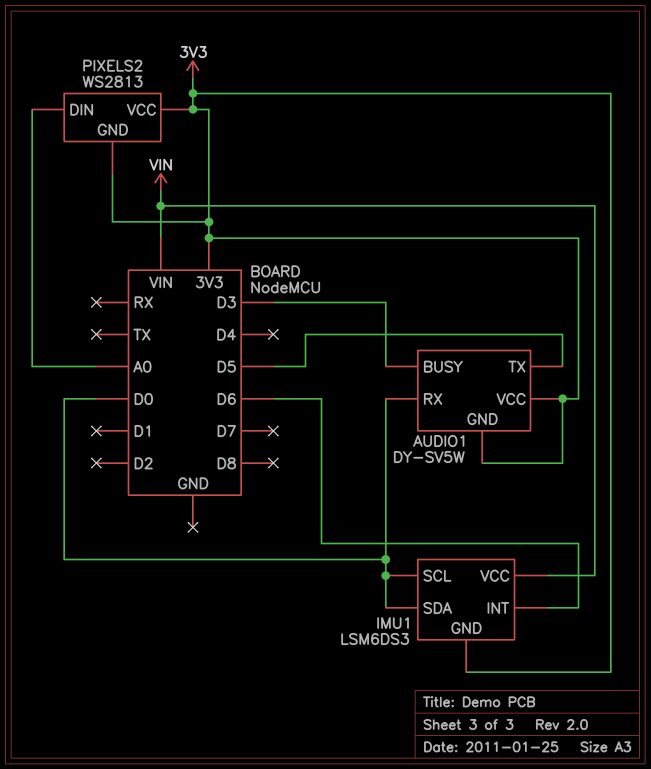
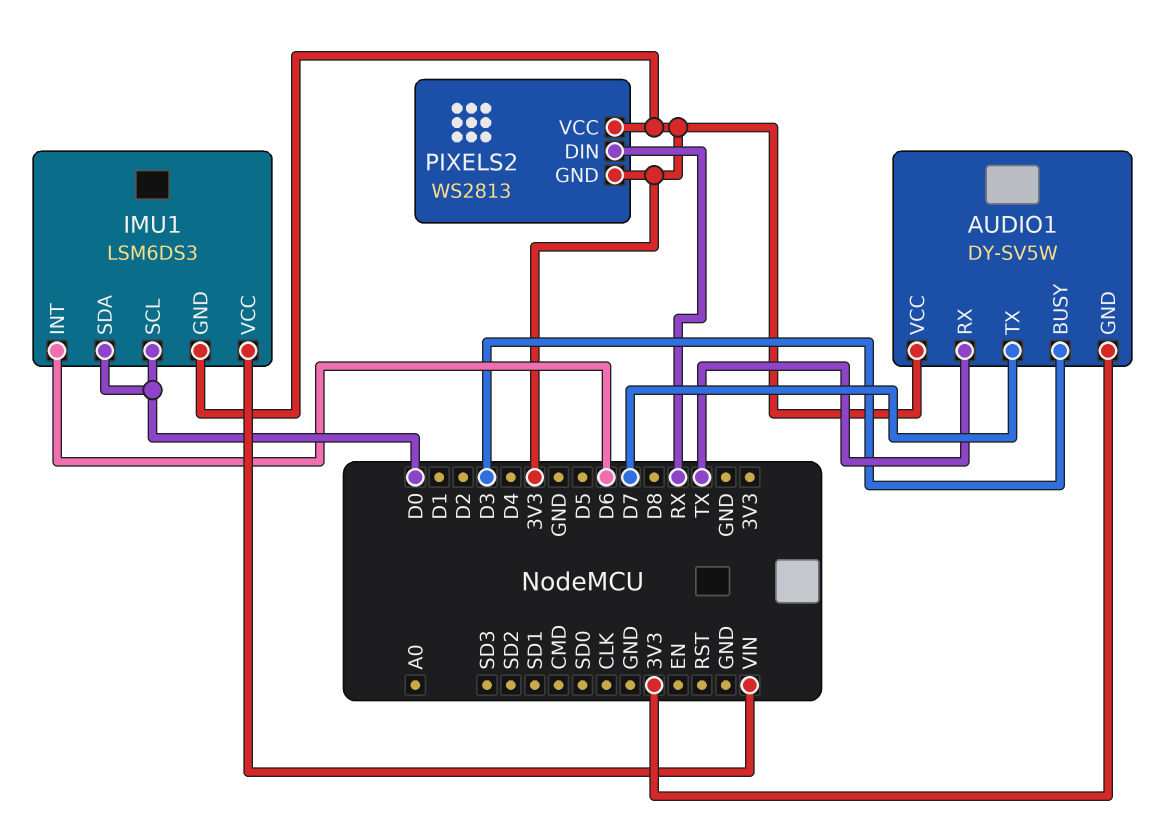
AUDIO1 pin RX: D0 -> TX
AUDIO1 pin TX: D5 -> D7
PIXELS2 pin DIN: A0 -> RX

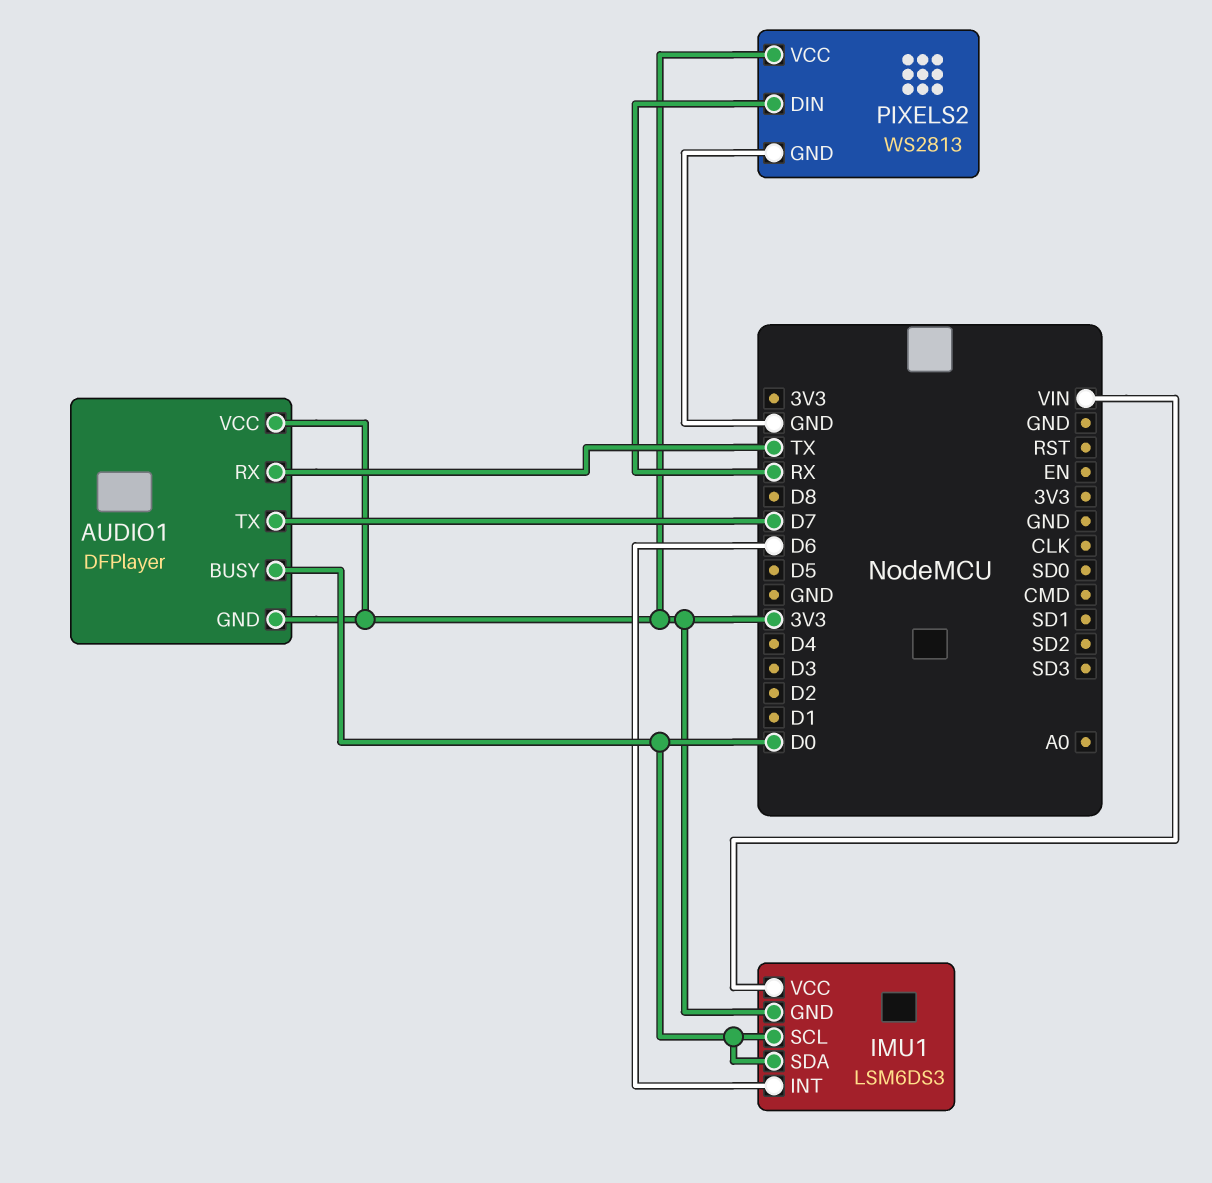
AUDIO1: DY-SV5W -> DFPlayer
AUDIO1 pin BUSY: D3 -> D0
PIXELS2 pin GND: 3V3 -> GND

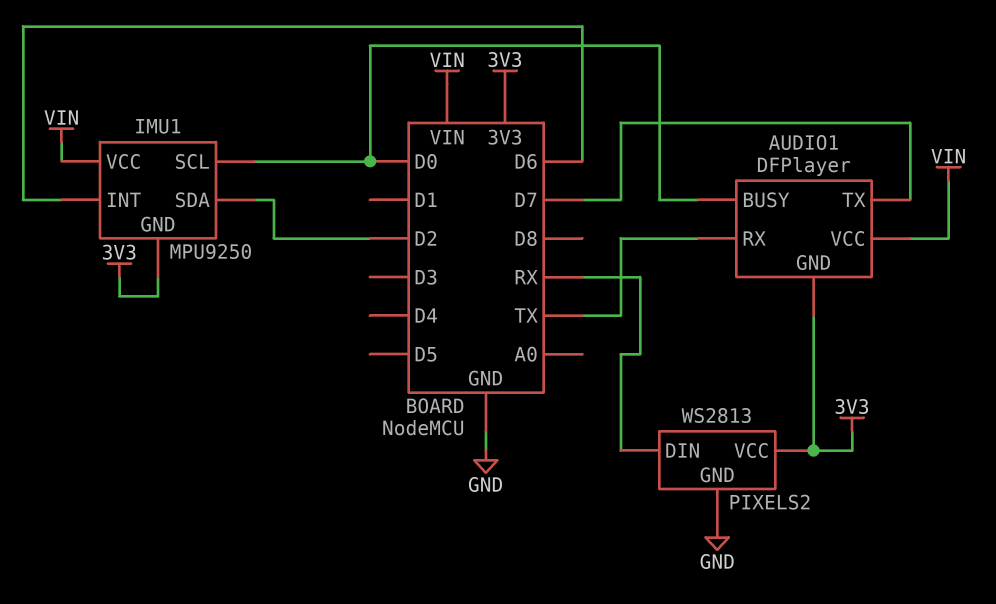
AUDIO1 pin VCC: 3V3 -> VIN
IMU1: LSM6DS3 -> MPU9250
IMU1 pin SDA: D0 -> D2

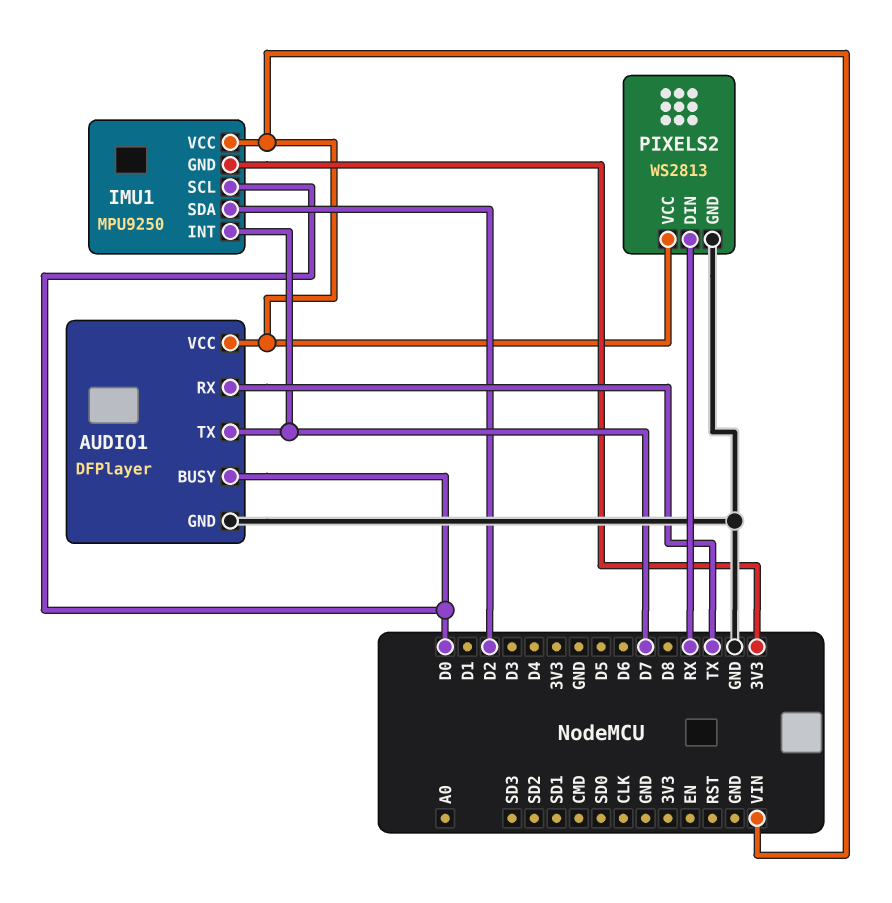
AUDIO1 pin GND: 3V3 -> GND
IMU1 pin INT: D6 -> D7
PIXELS2 pin VCC: 3V3 -> VIN

